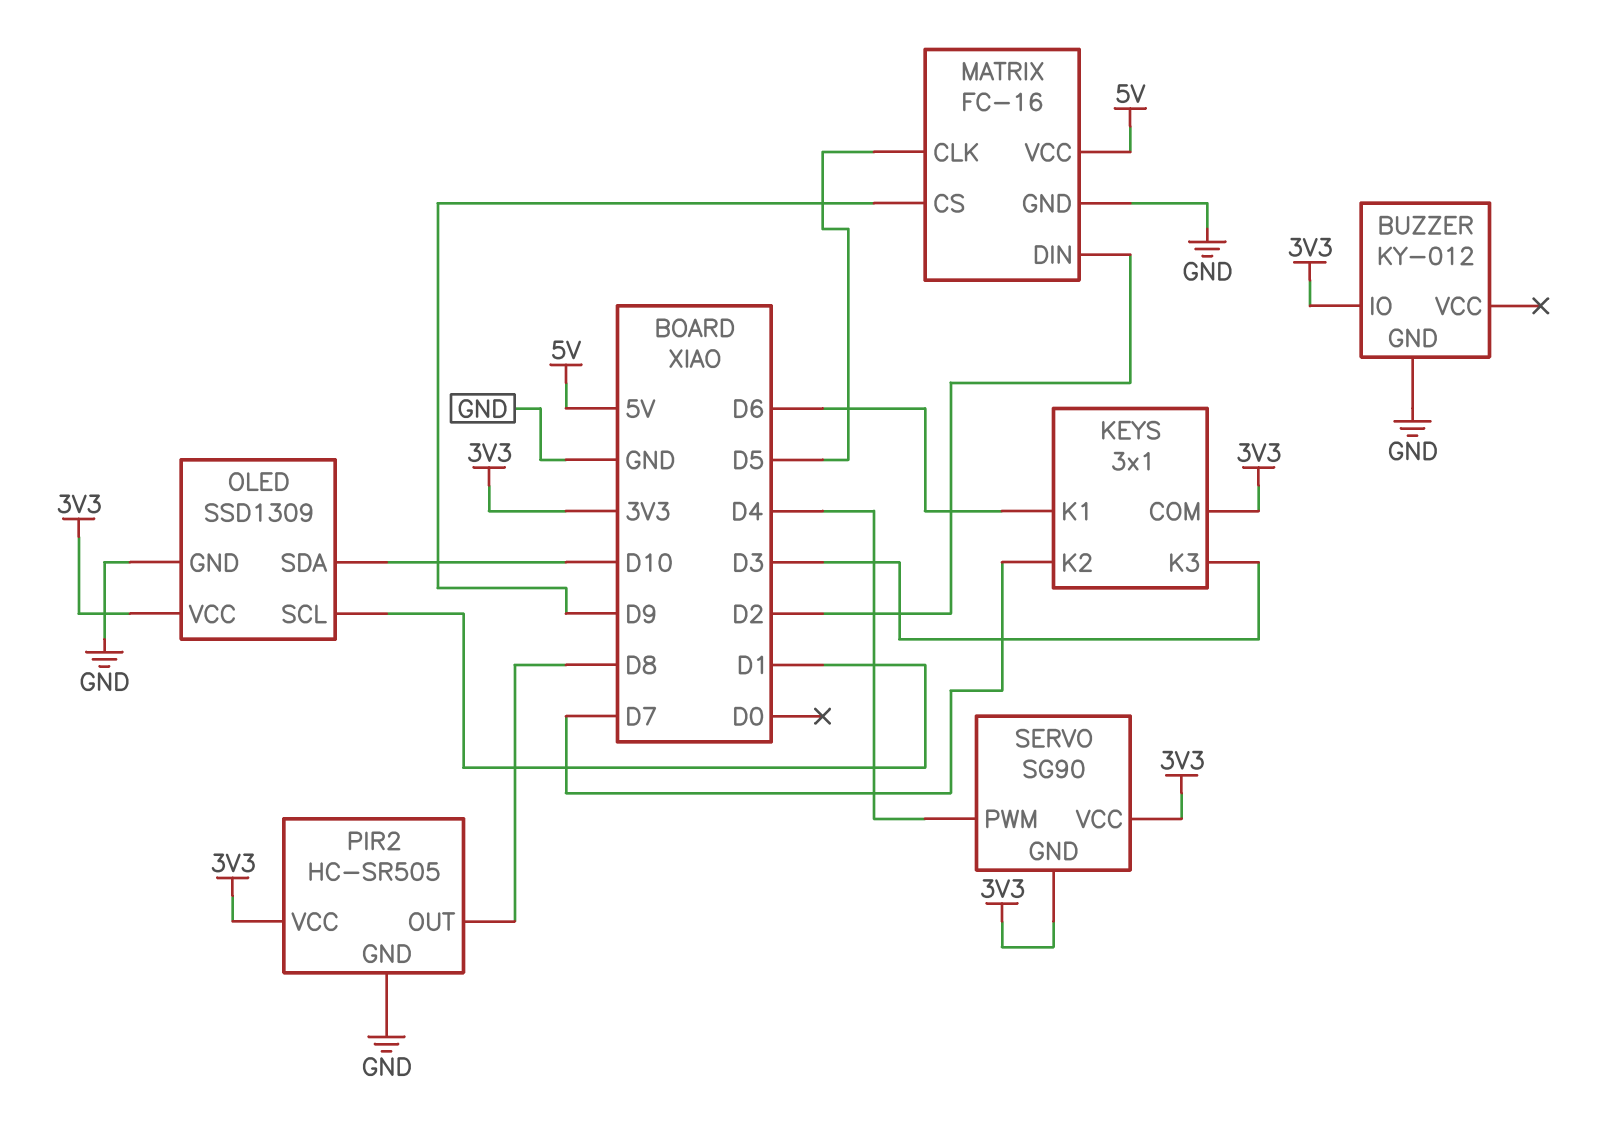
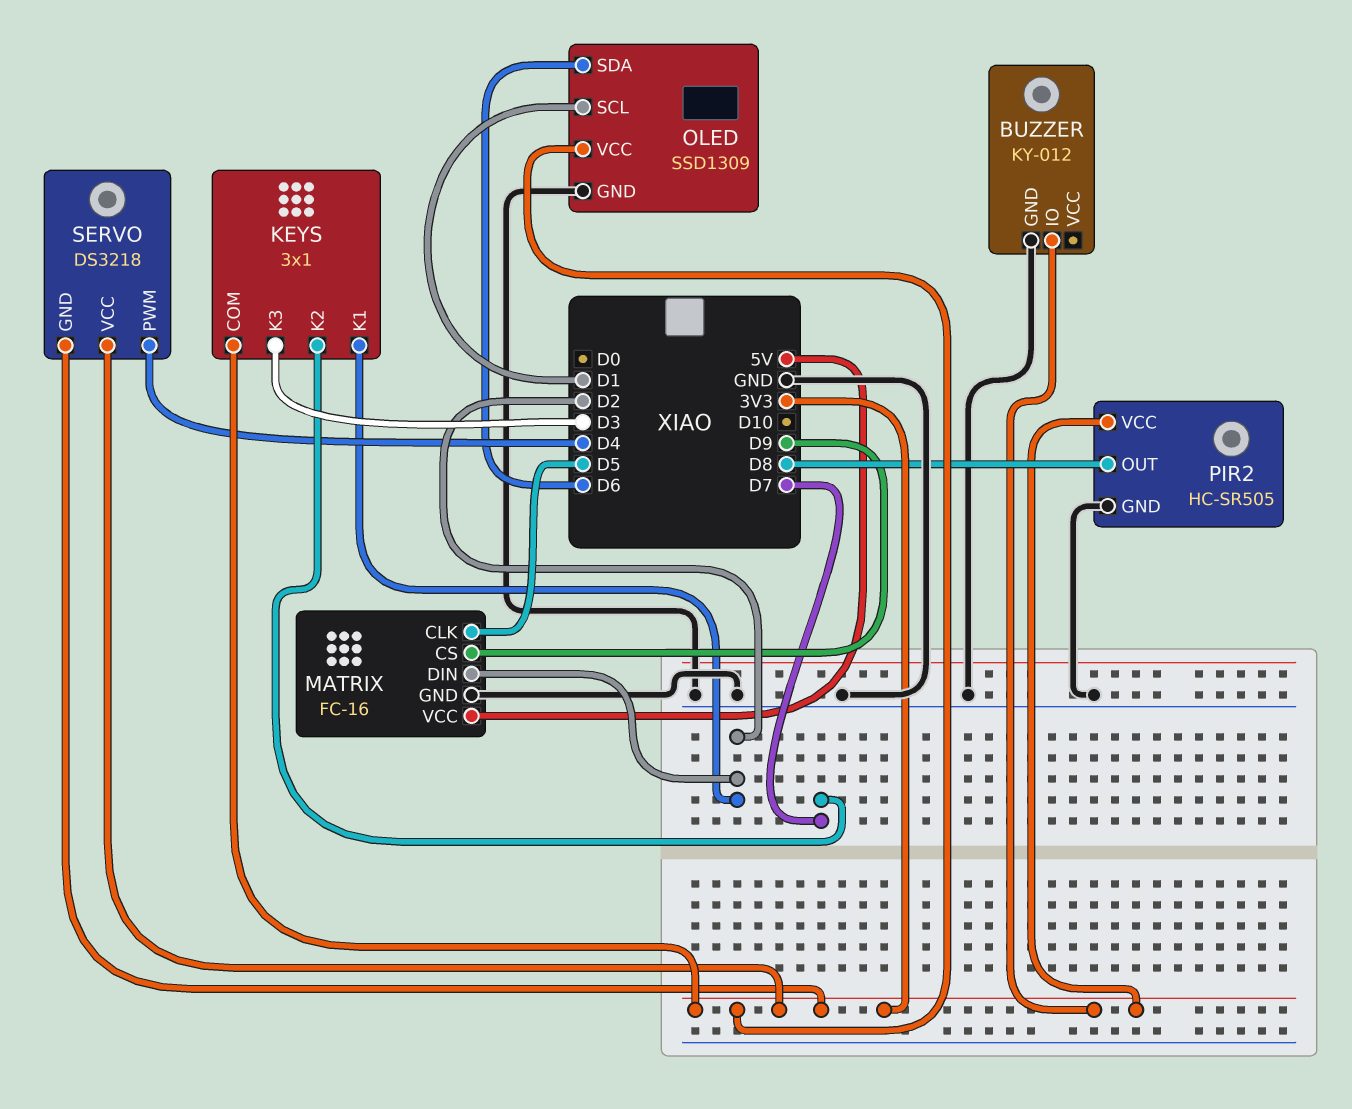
KEYS pin K1: D6 -> D2
OLED pin SDA: D10 -> D6
SERVO: SG90 -> DS3218

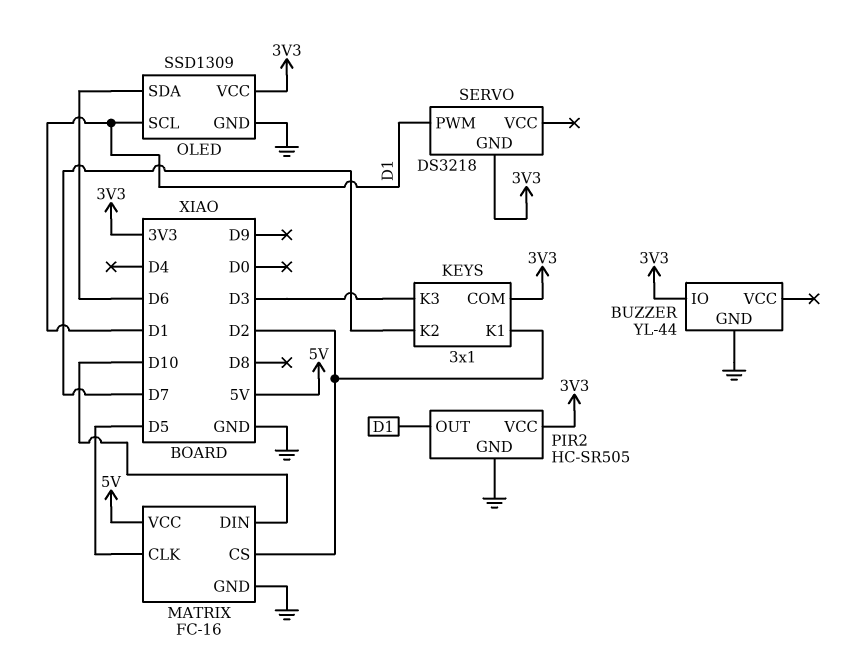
BUZZER: KY-012 -> YL-44
MATRIX pin CS: D9 -> D2
MATRIX pin DIN: D2 -> D10
PIR2 pin OUT: D8 -> D1
SERVO pin PWM: D4 -> D1
SERVO pin VCC: 3V3 -> none

